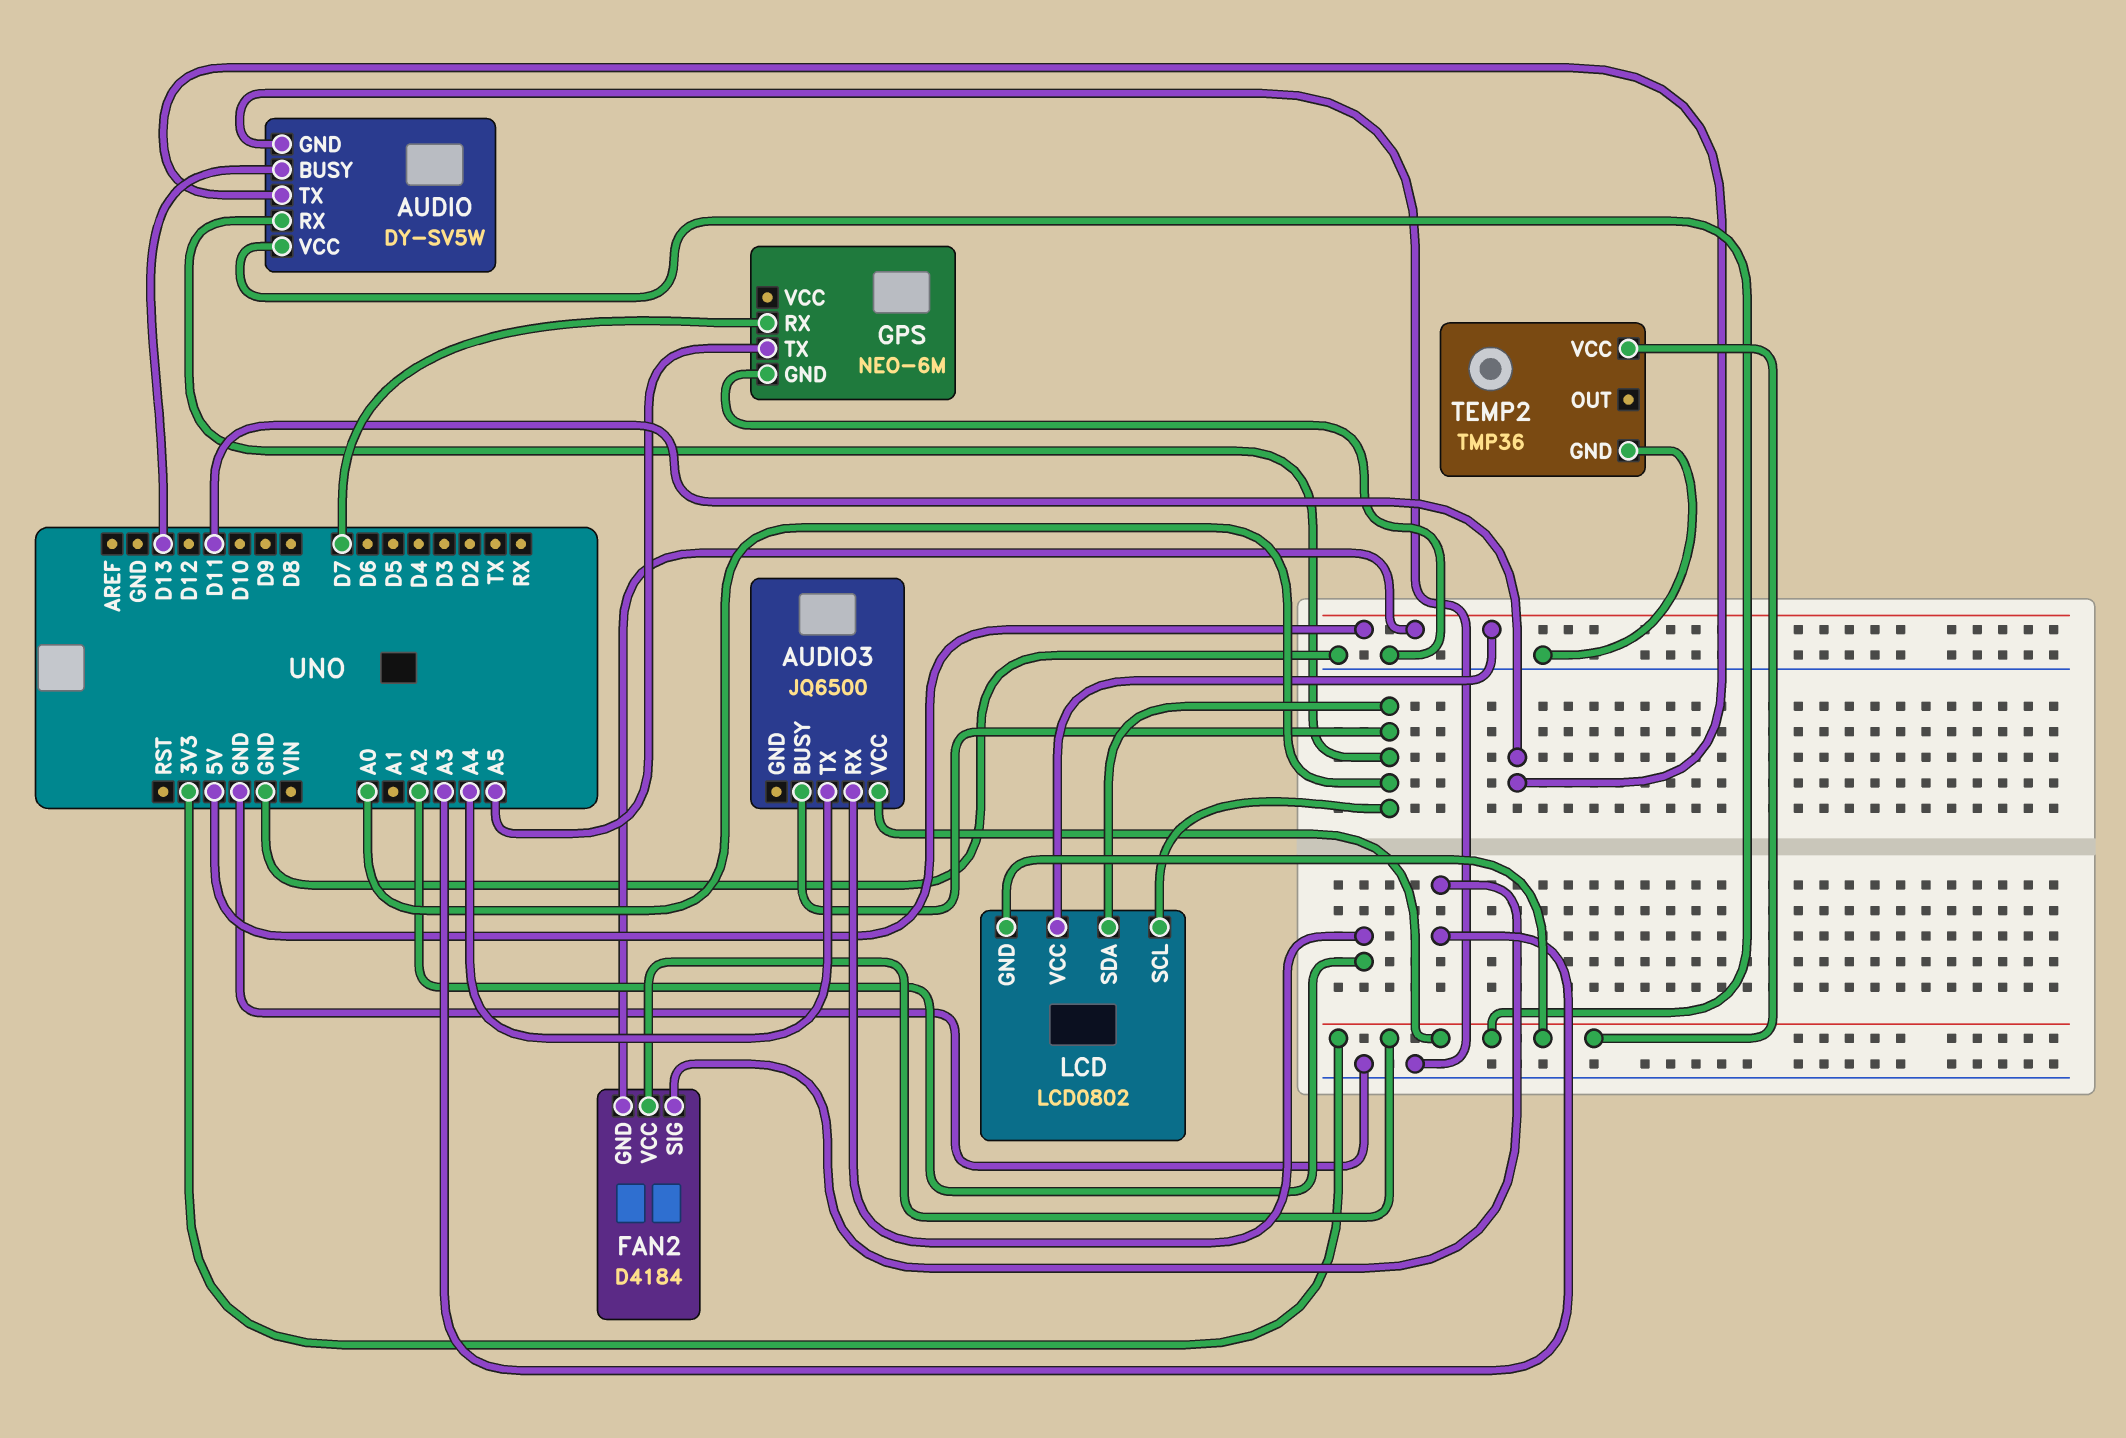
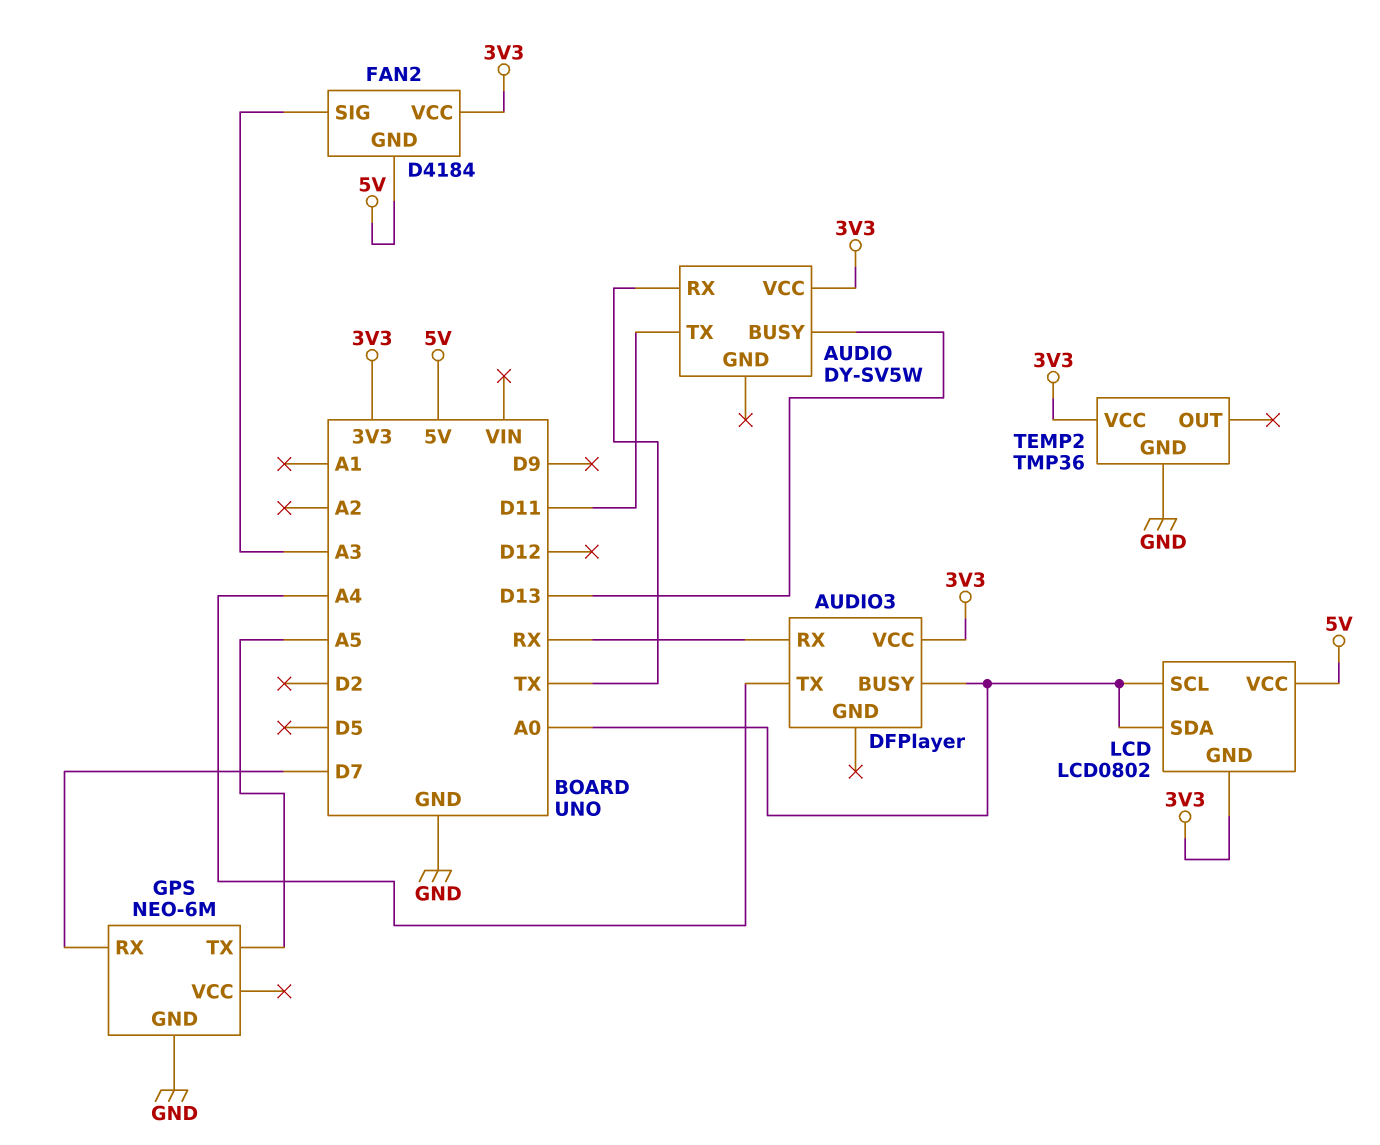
AUDIO pin GND: GND -> none
AUDIO pin RX: A0 -> TX
AUDIO3: JQ6500 -> DFPlayer
AUDIO3 pin RX: A2 -> RX

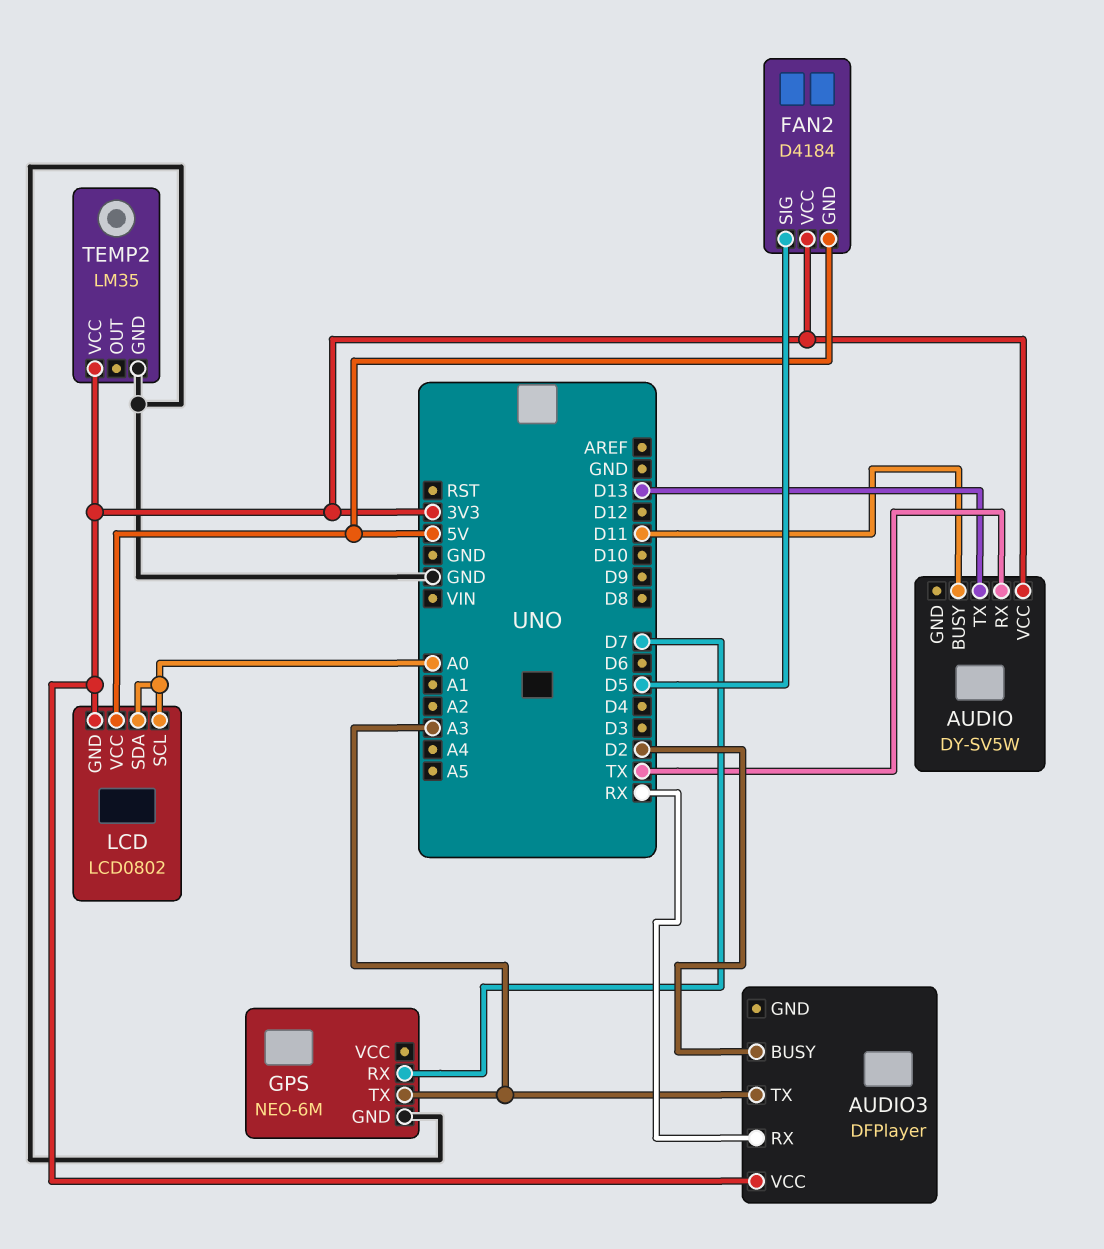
AUDIO pin BUSY: D13 -> D11
AUDIO pin TX: D11 -> D13
AUDIO3 pin BUSY: A0 -> D2
AUDIO3 pin TX: A4 -> A3
FAN2 pin SIG: A3 -> D5
GPS pin TX: A5 -> A3
TEMP2: TMP36 -> LM35

